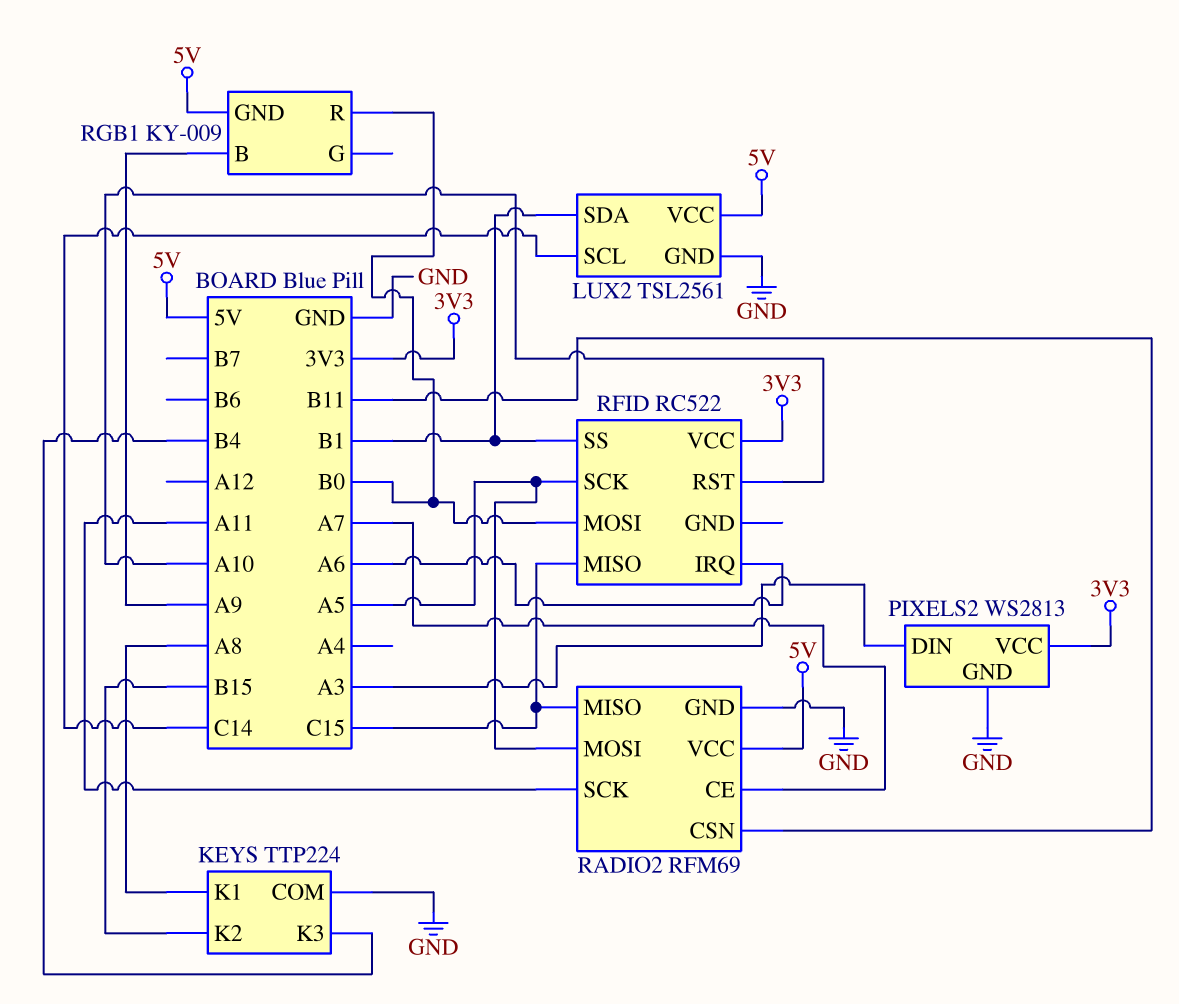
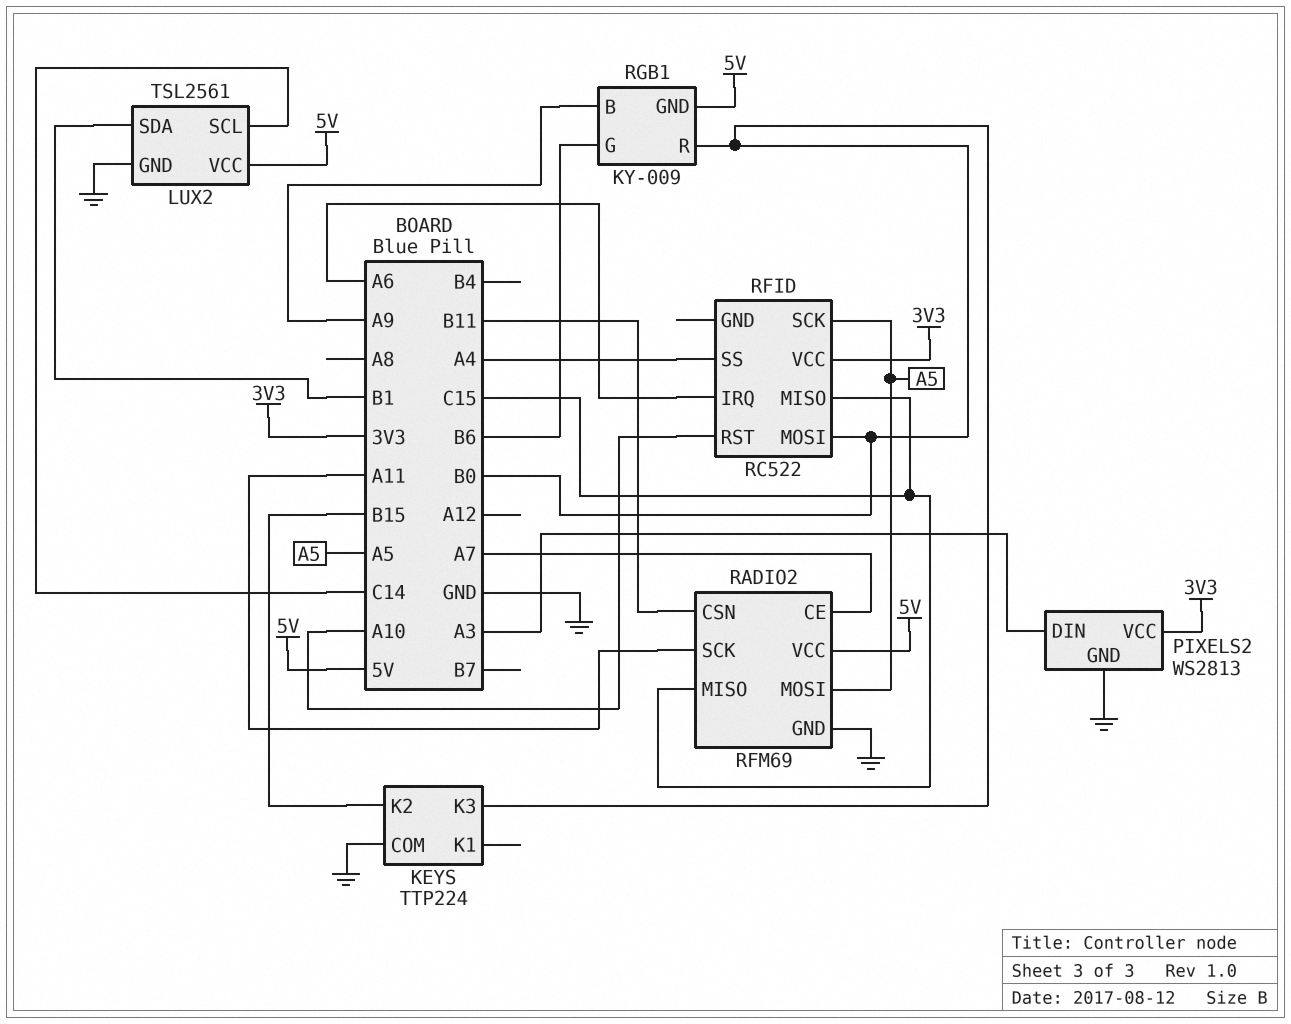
KEYS pin K1: A8 -> none
KEYS pin K3: B4 -> B0
RFID pin SS: B1 -> A4
RGB1 pin G: none -> B6

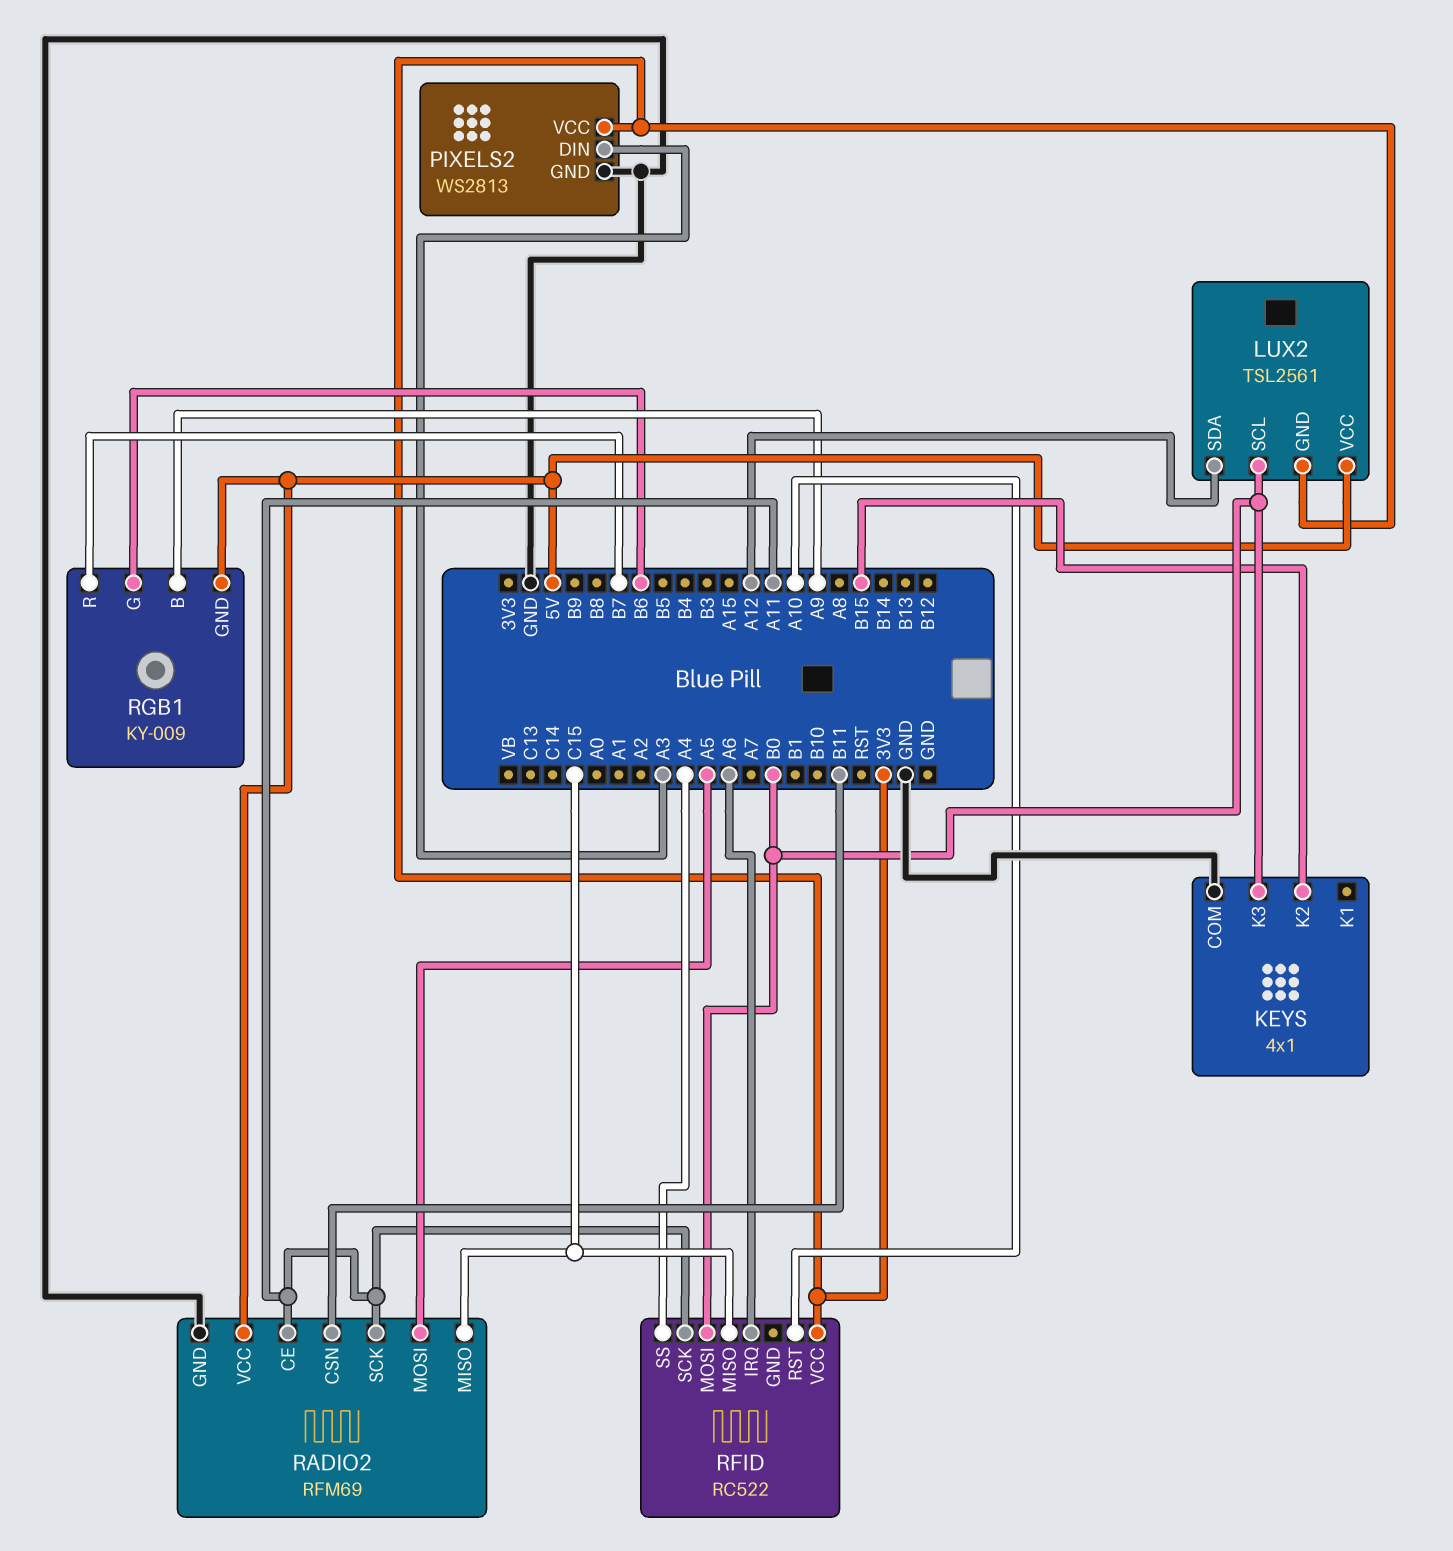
KEYS: TTP224 -> 4x1
LUX2 pin GND: GND -> 3V3
LUX2 pin SCL: C14 -> B0
LUX2 pin SDA: B1 -> A12
RADIO2 pin CE: A7 -> A11
RFID pin SCK: A5 -> A11
RGB1 pin R: B0 -> B7

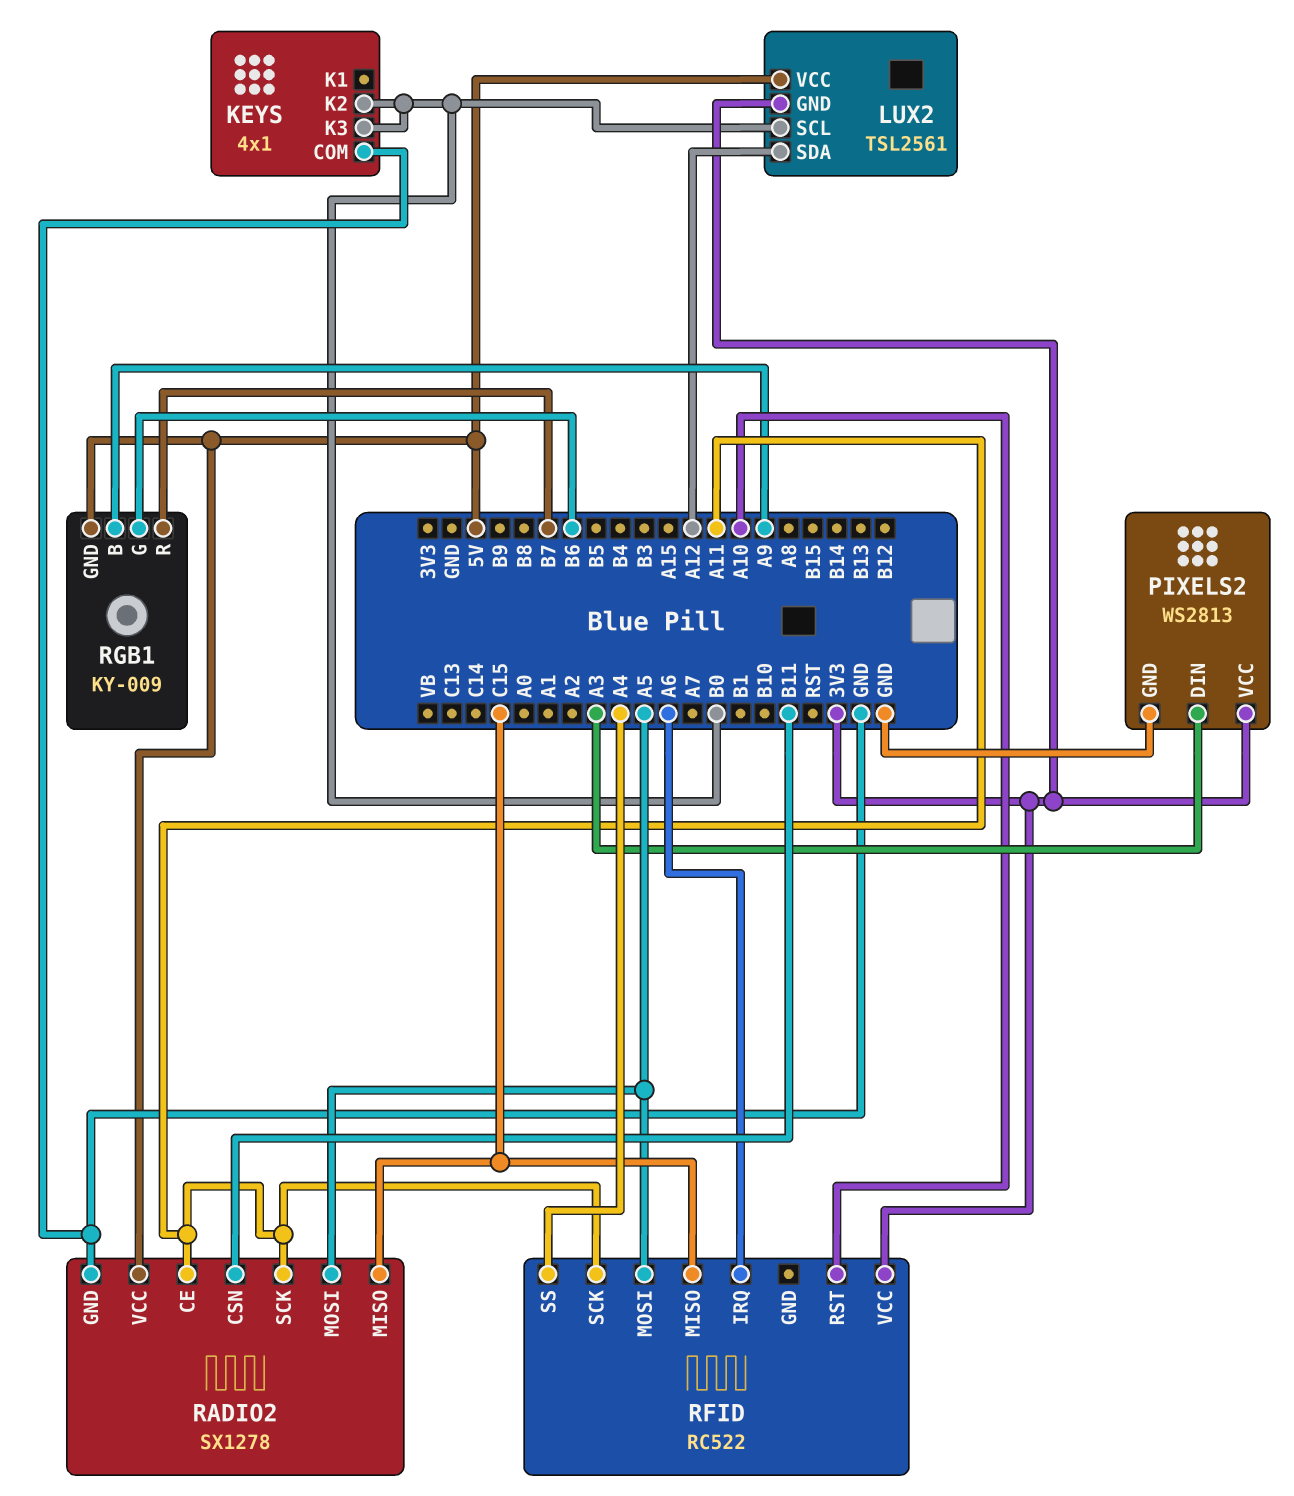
KEYS pin K2: B15 -> B0
RADIO2: RFM69 -> SX1278
RFID pin MOSI: B0 -> A5

